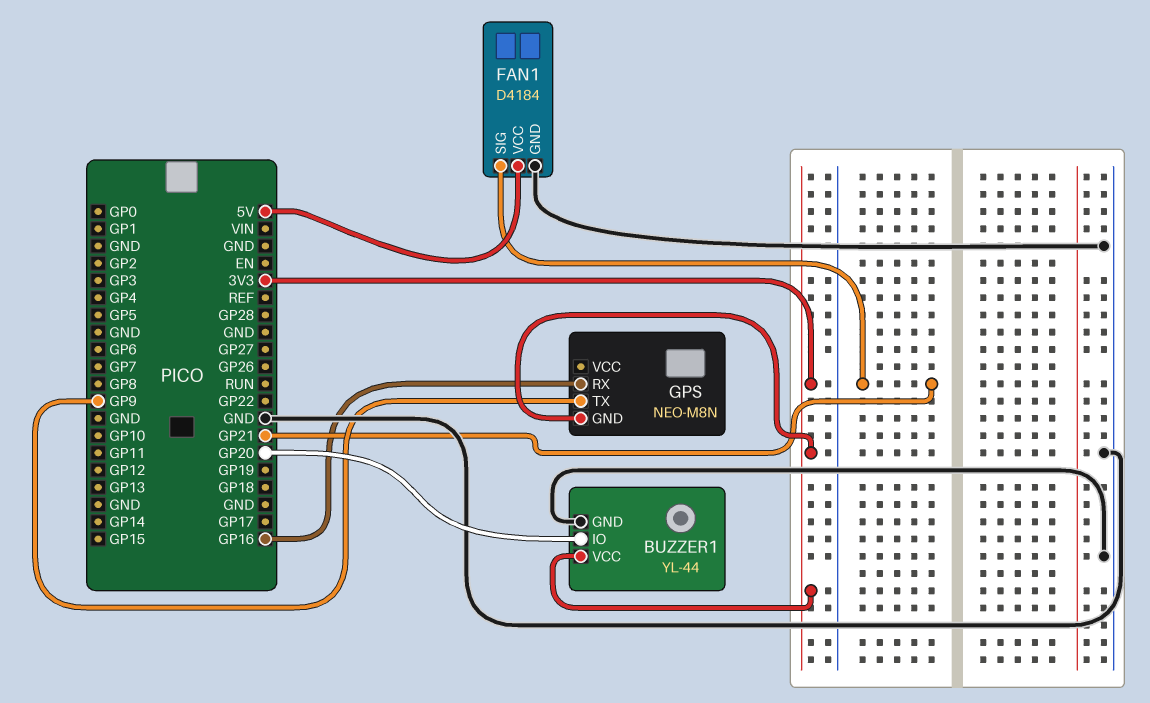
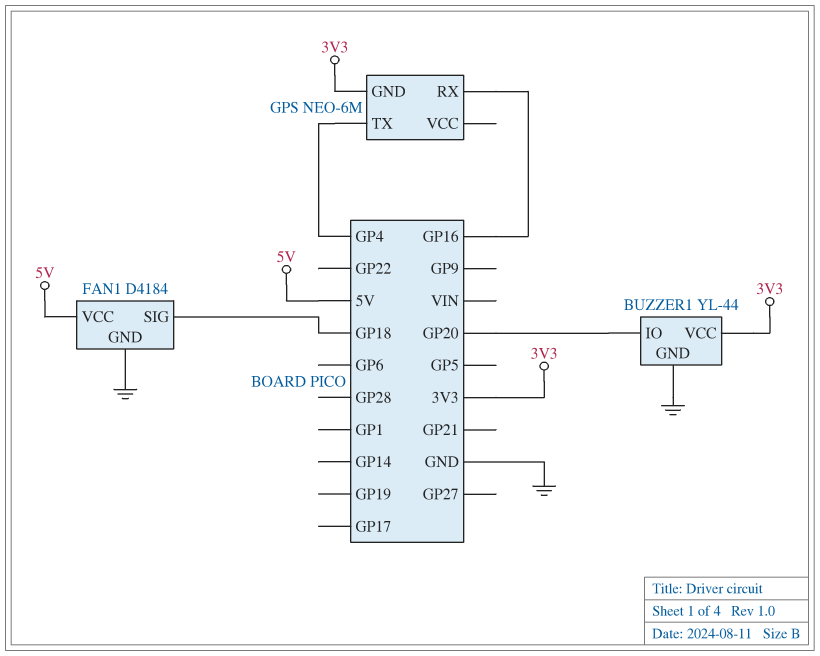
FAN1 pin SIG: GP21 -> GP18
GPS: NEO-M8N -> NEO-6M
GPS pin TX: GP9 -> GP4

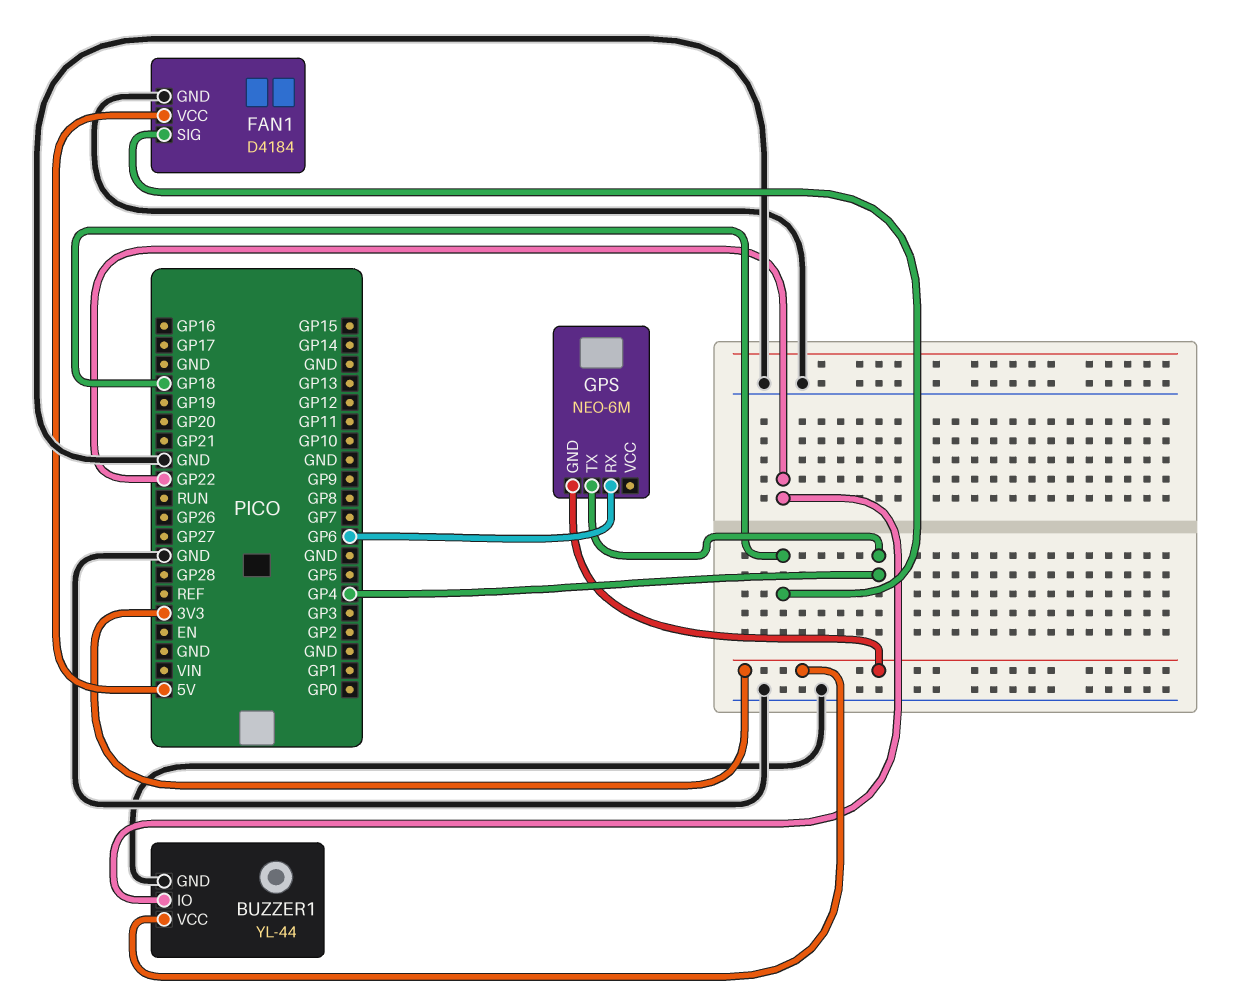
BUZZER1 pin IO: GP20 -> GP22
GPS pin RX: GP16 -> GP6

